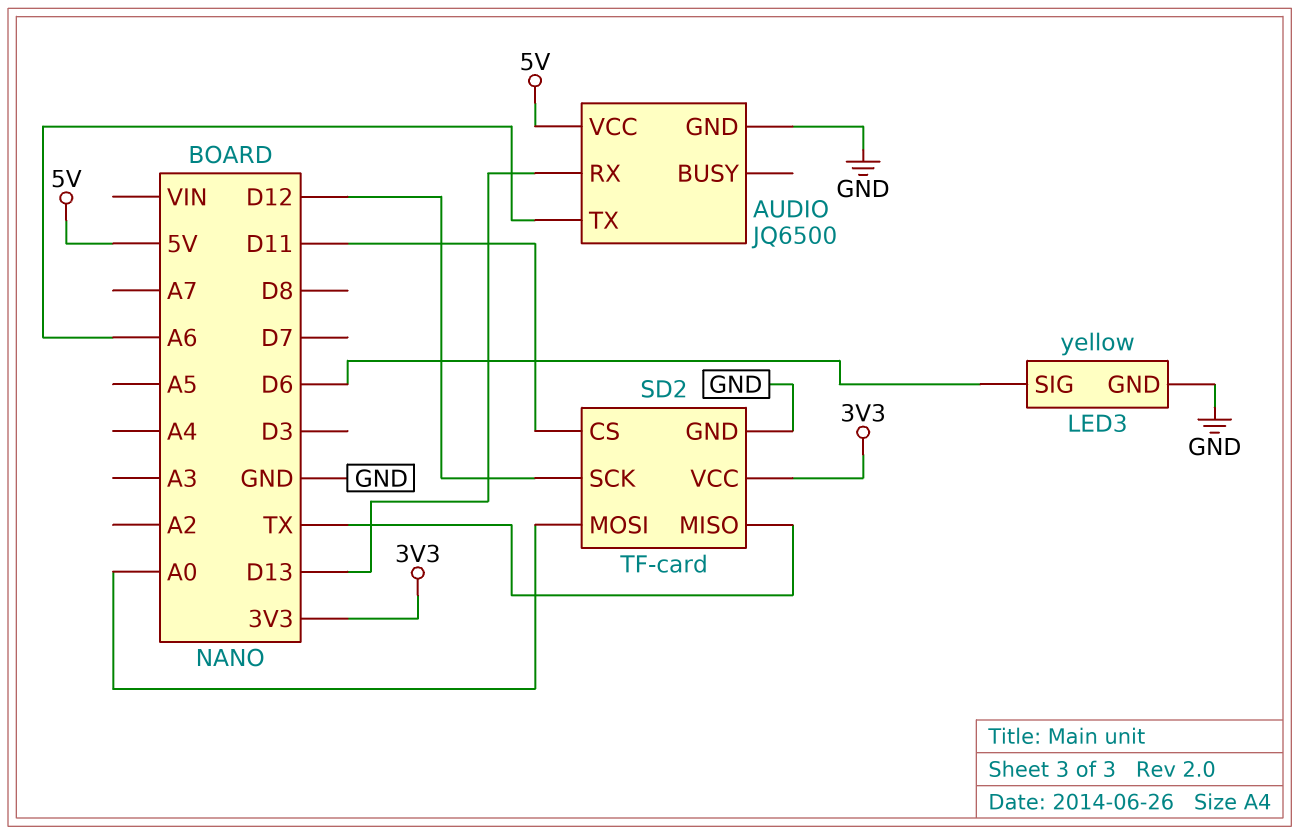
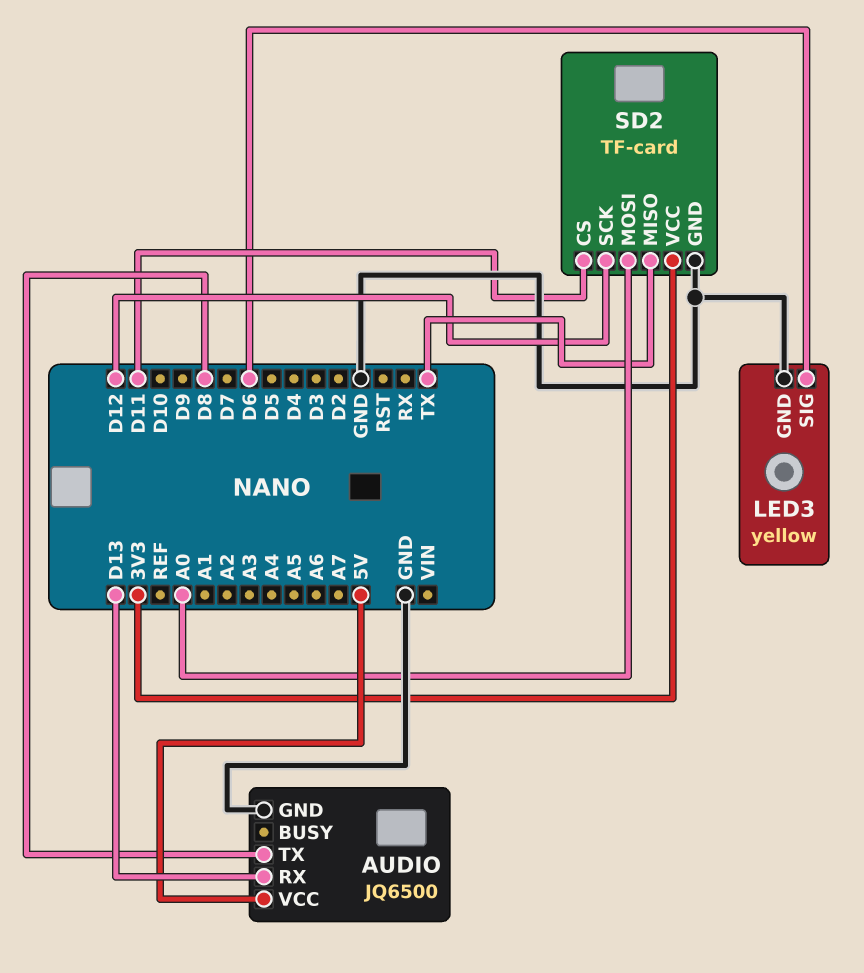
AUDIO pin TX: A6 -> D8

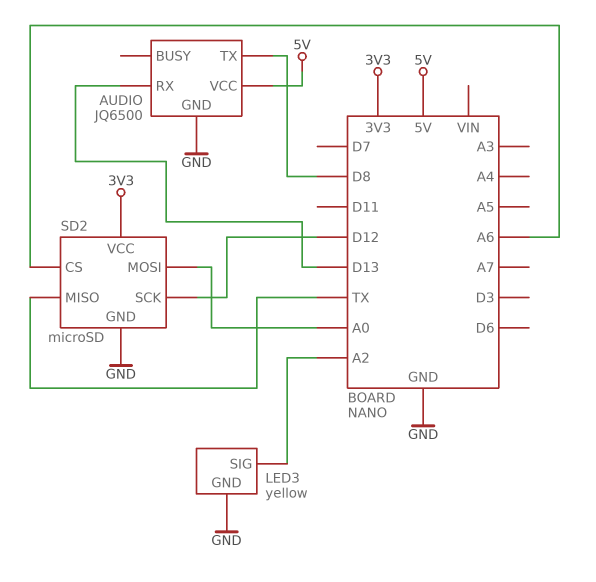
LED3 pin SIG: D6 -> A2
SD2: TF-card -> microSD
SD2 pin CS: D11 -> A6

